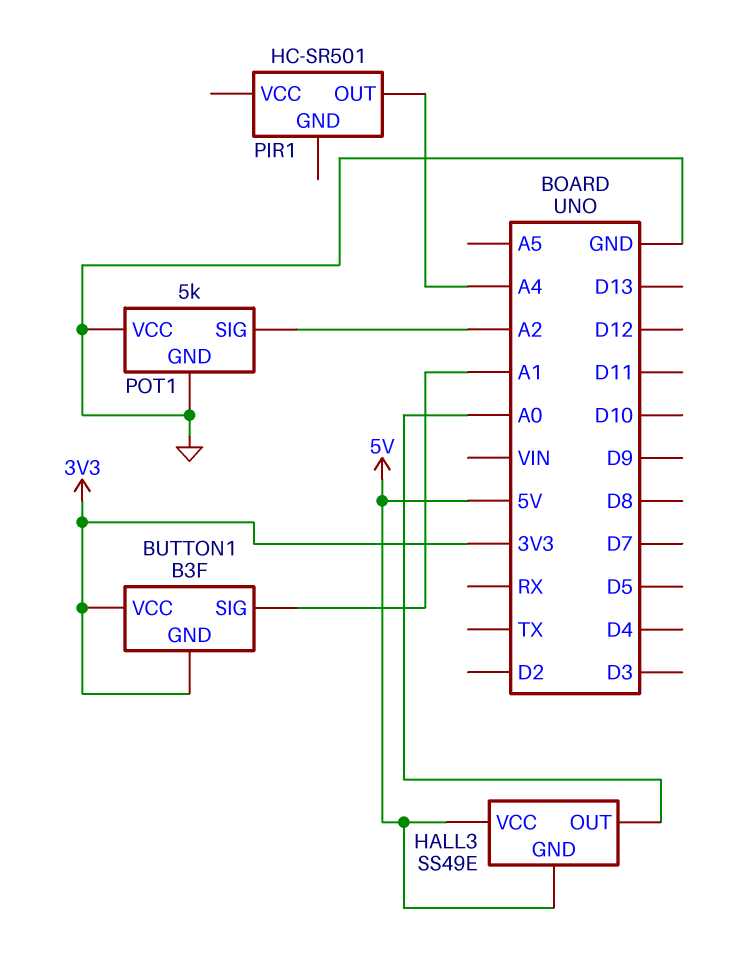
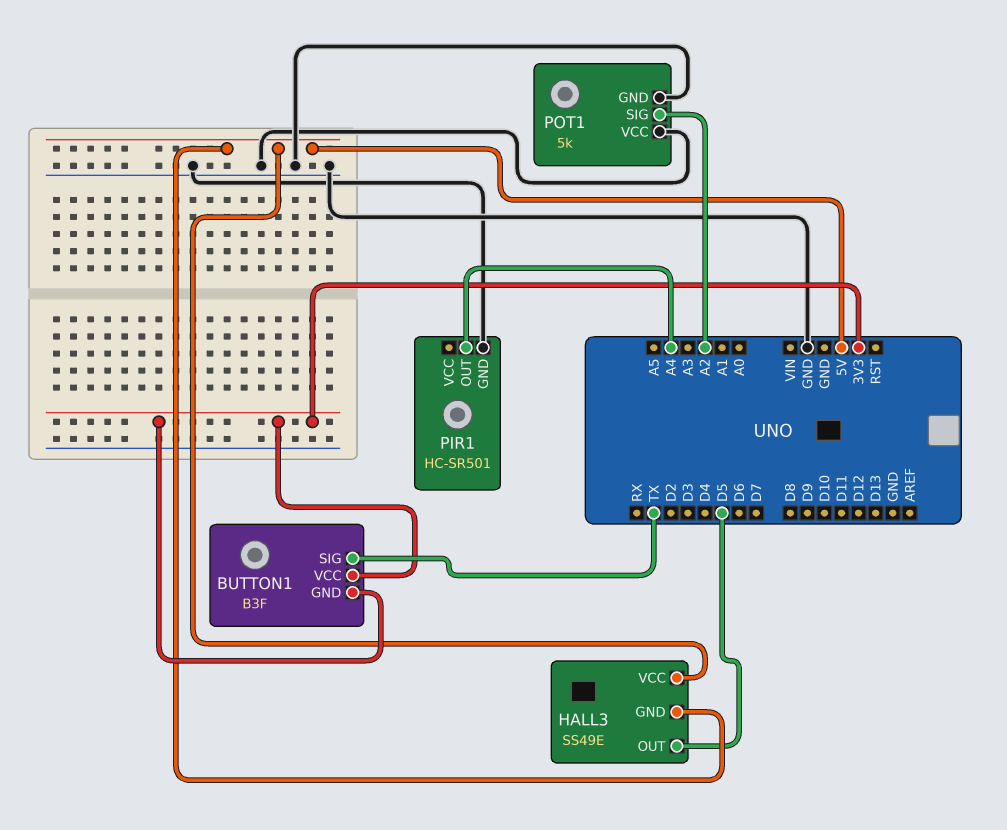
BUTTON1 pin SIG: A1 -> TX
HALL3 pin OUT: A0 -> D5
PIR1 pin GND: none -> GND

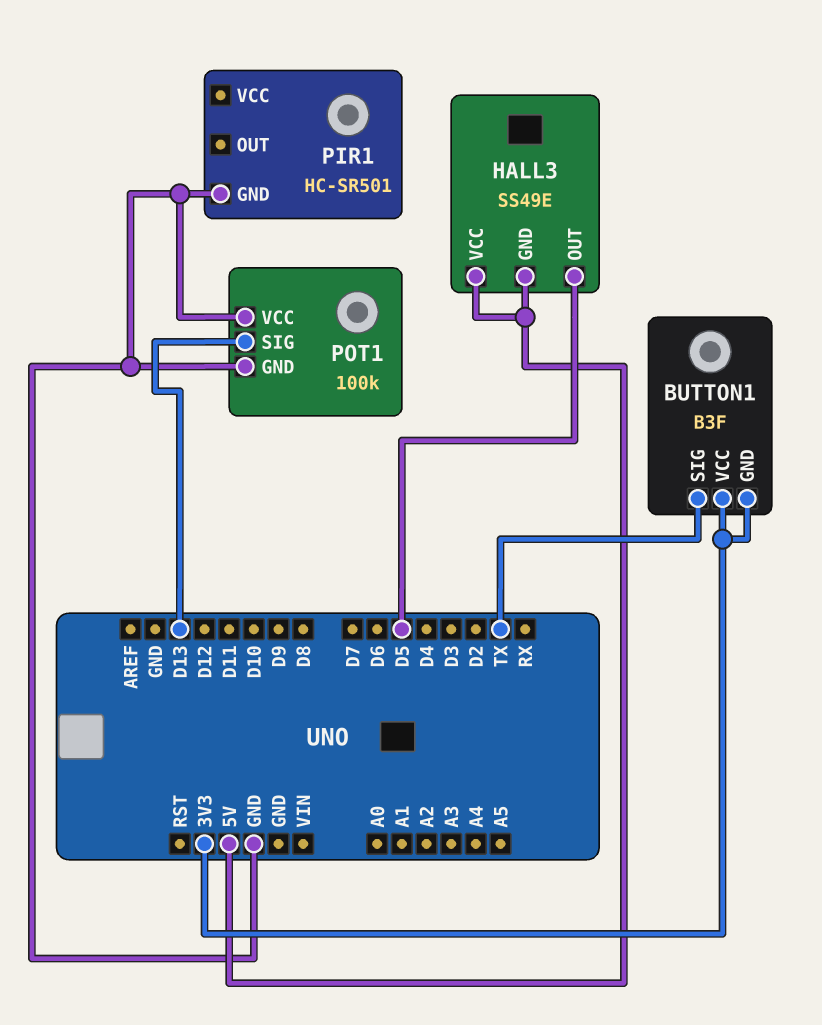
PIR1 pin OUT: A4 -> none
POT1: 5k -> 100k
POT1 pin SIG: A2 -> D13

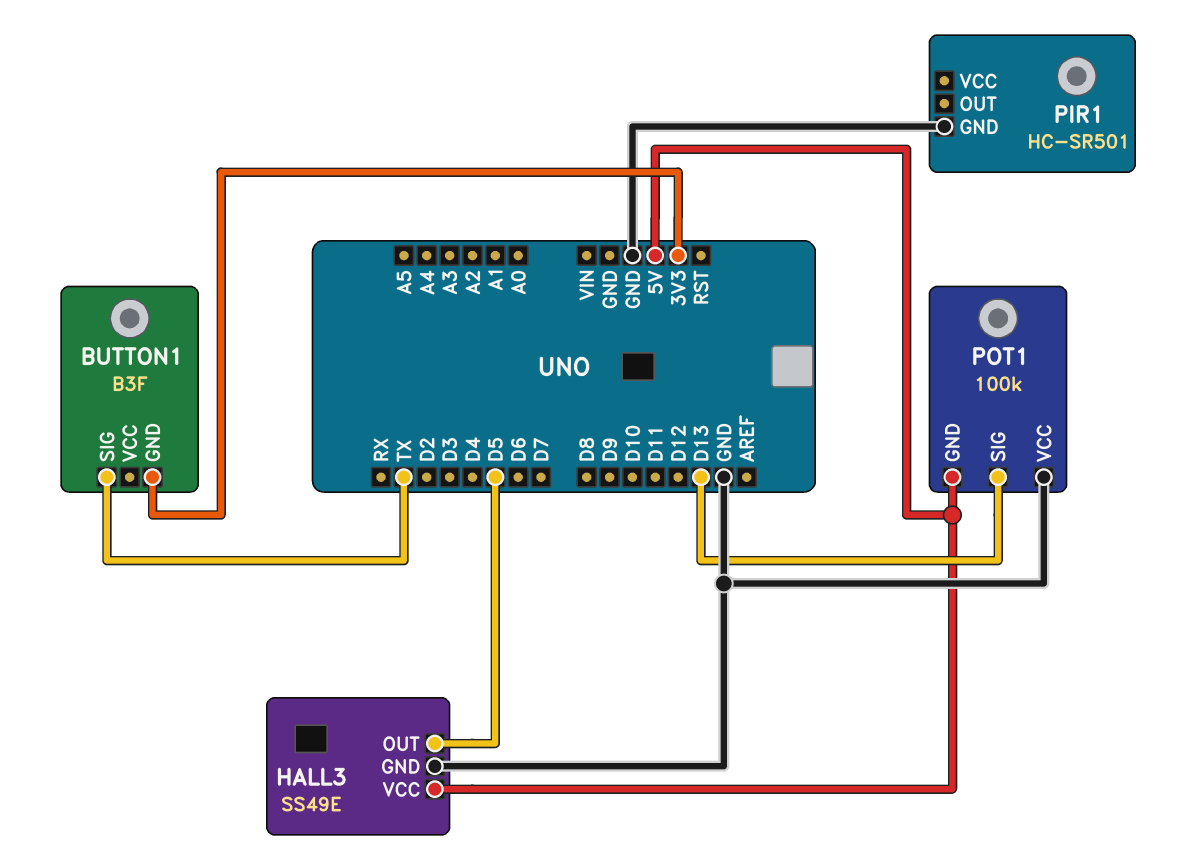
BUTTON1 pin VCC: 3V3 -> none
HALL3 pin GND: 5V -> GND
POT1 pin GND: GND -> 5V

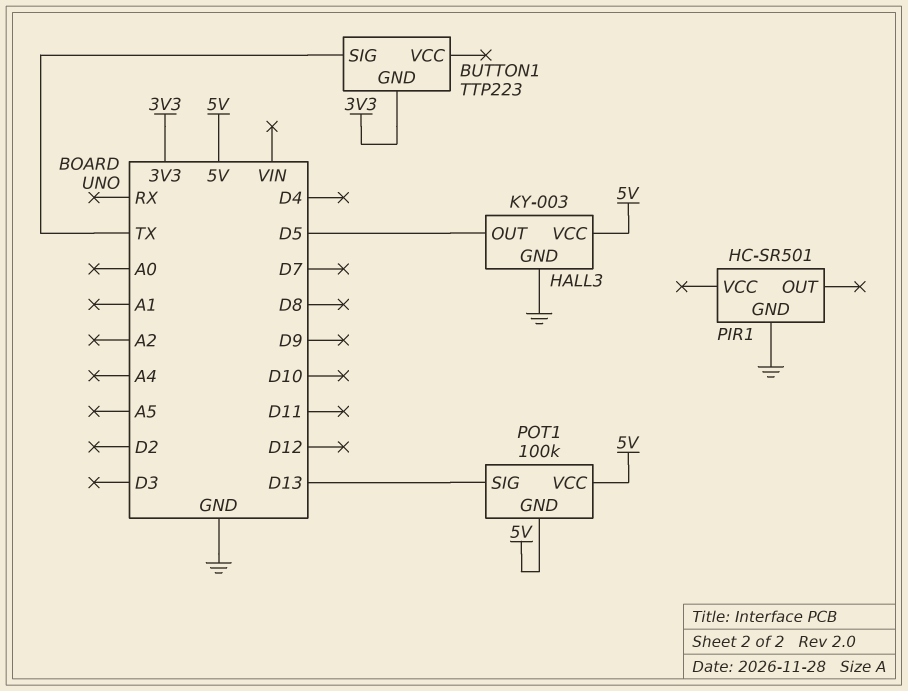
BUTTON1: B3F -> TTP223
HALL3: SS49E -> KY-003
POT1 pin VCC: GND -> 5V

